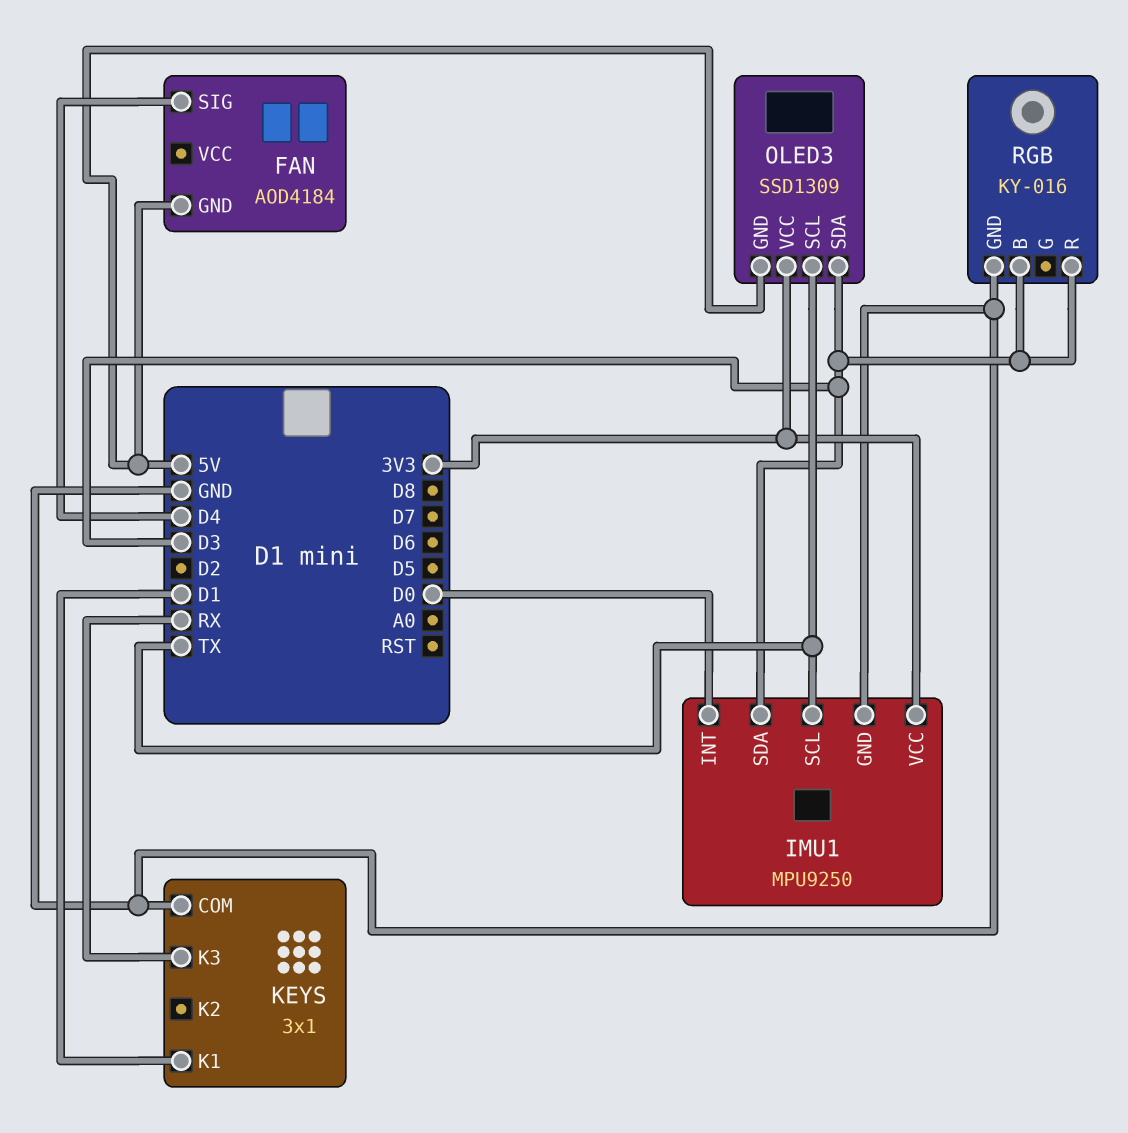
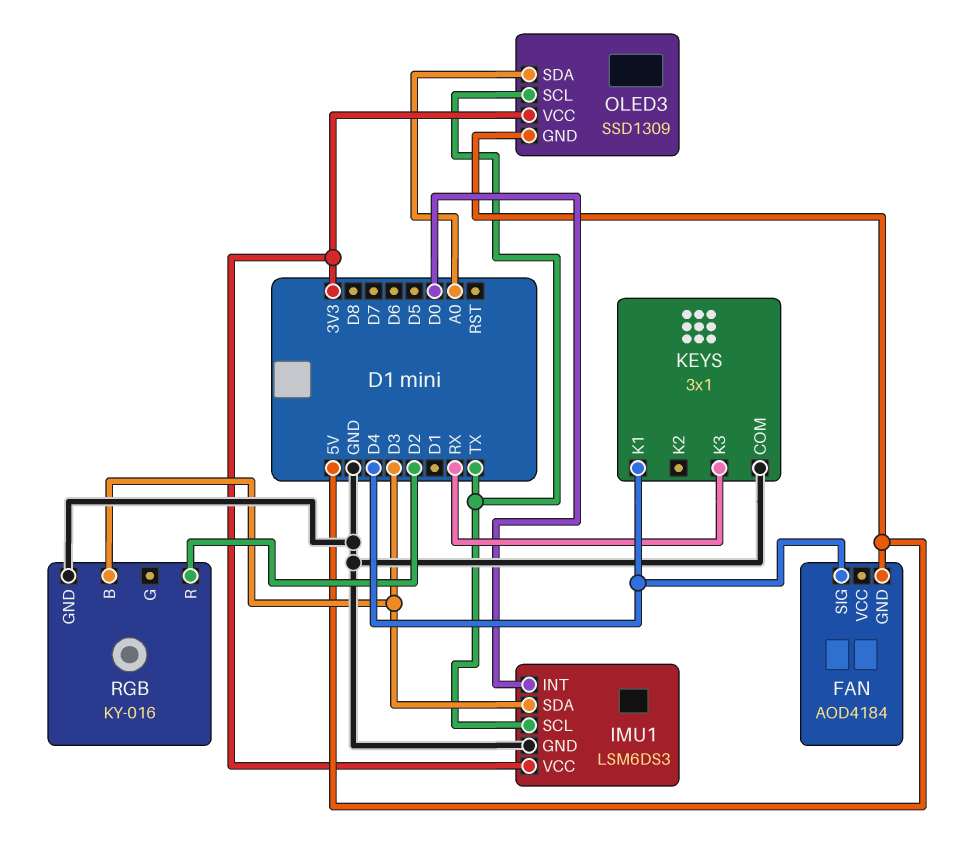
IMU1: MPU9250 -> LSM6DS3
KEYS pin K1: D1 -> D4
OLED3 pin SDA: D3 -> A0
RGB pin R: D3 -> D2

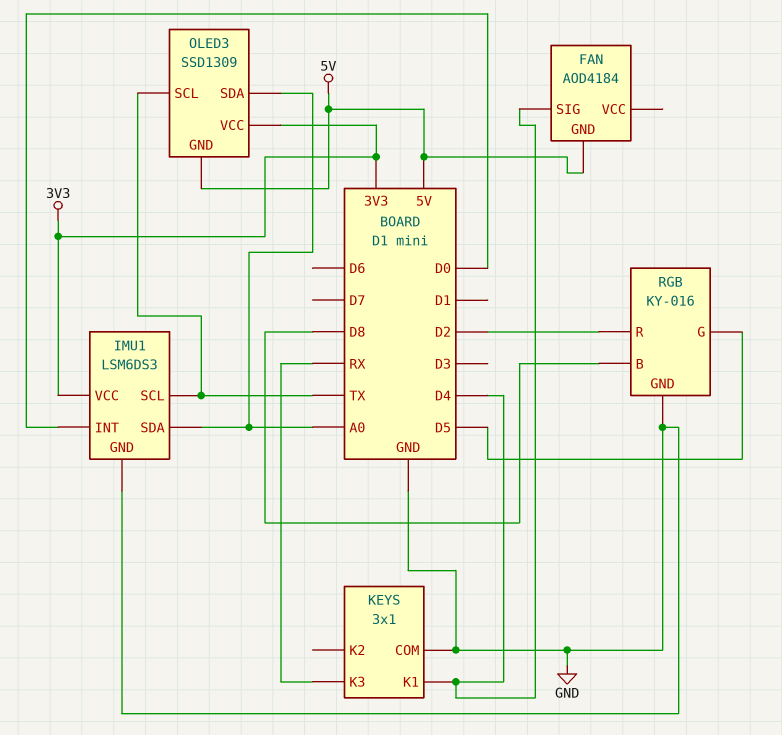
IMU1 pin SDA: D3 -> A0
RGB pin B: D3 -> D8
RGB pin G: none -> D5

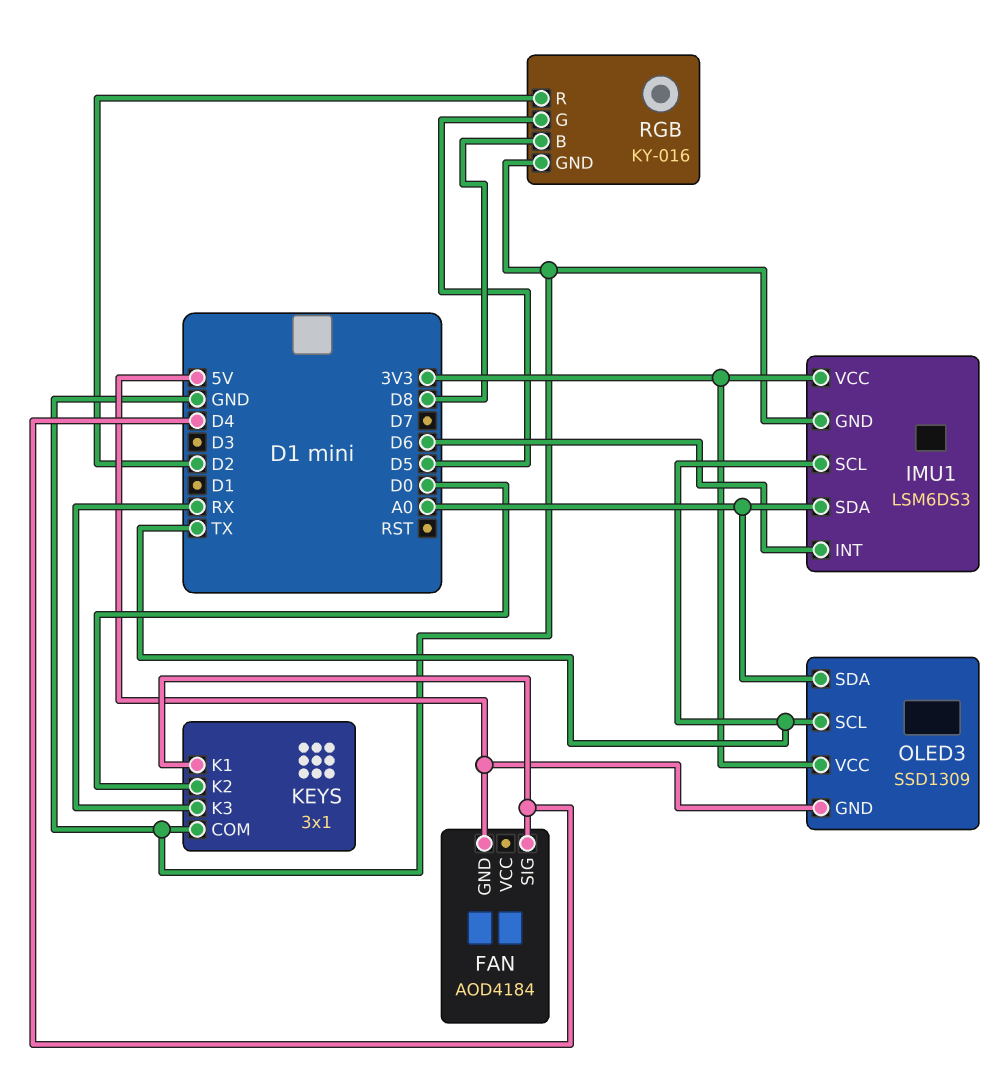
IMU1 pin INT: D0 -> D6
KEYS pin K2: none -> D0

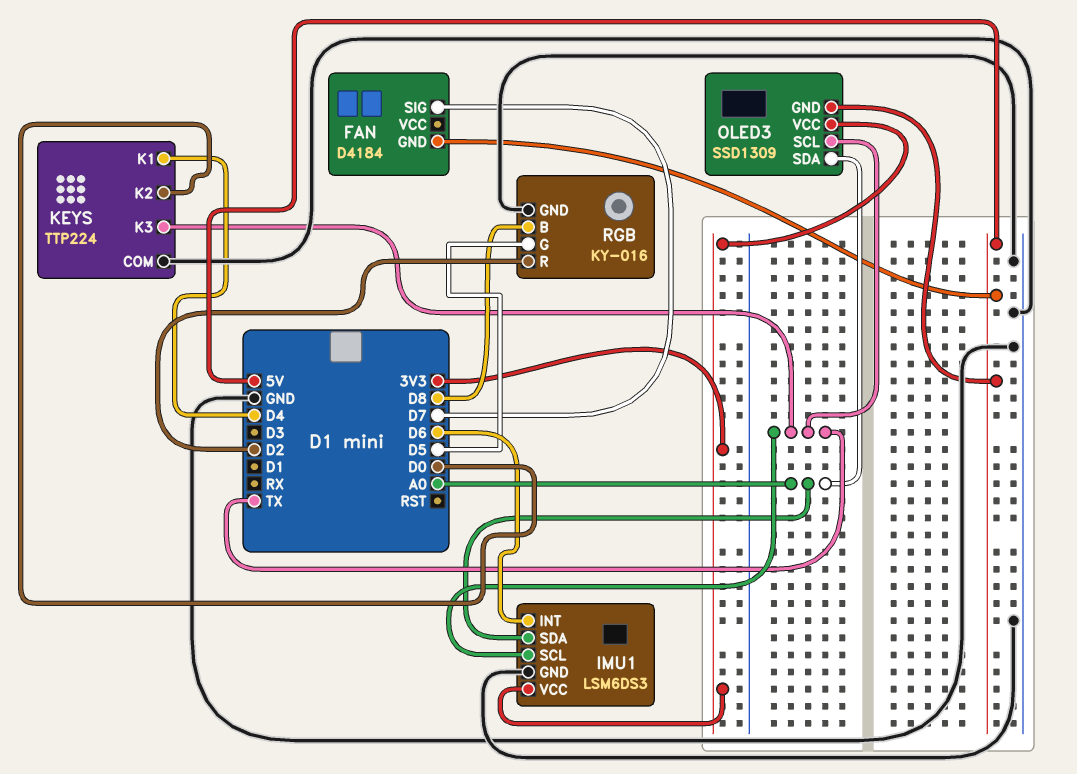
FAN: AOD4184 -> D4184
FAN pin SIG: D4 -> D7
KEYS: 3x1 -> TTP224
KEYS pin K3: RX -> TX

